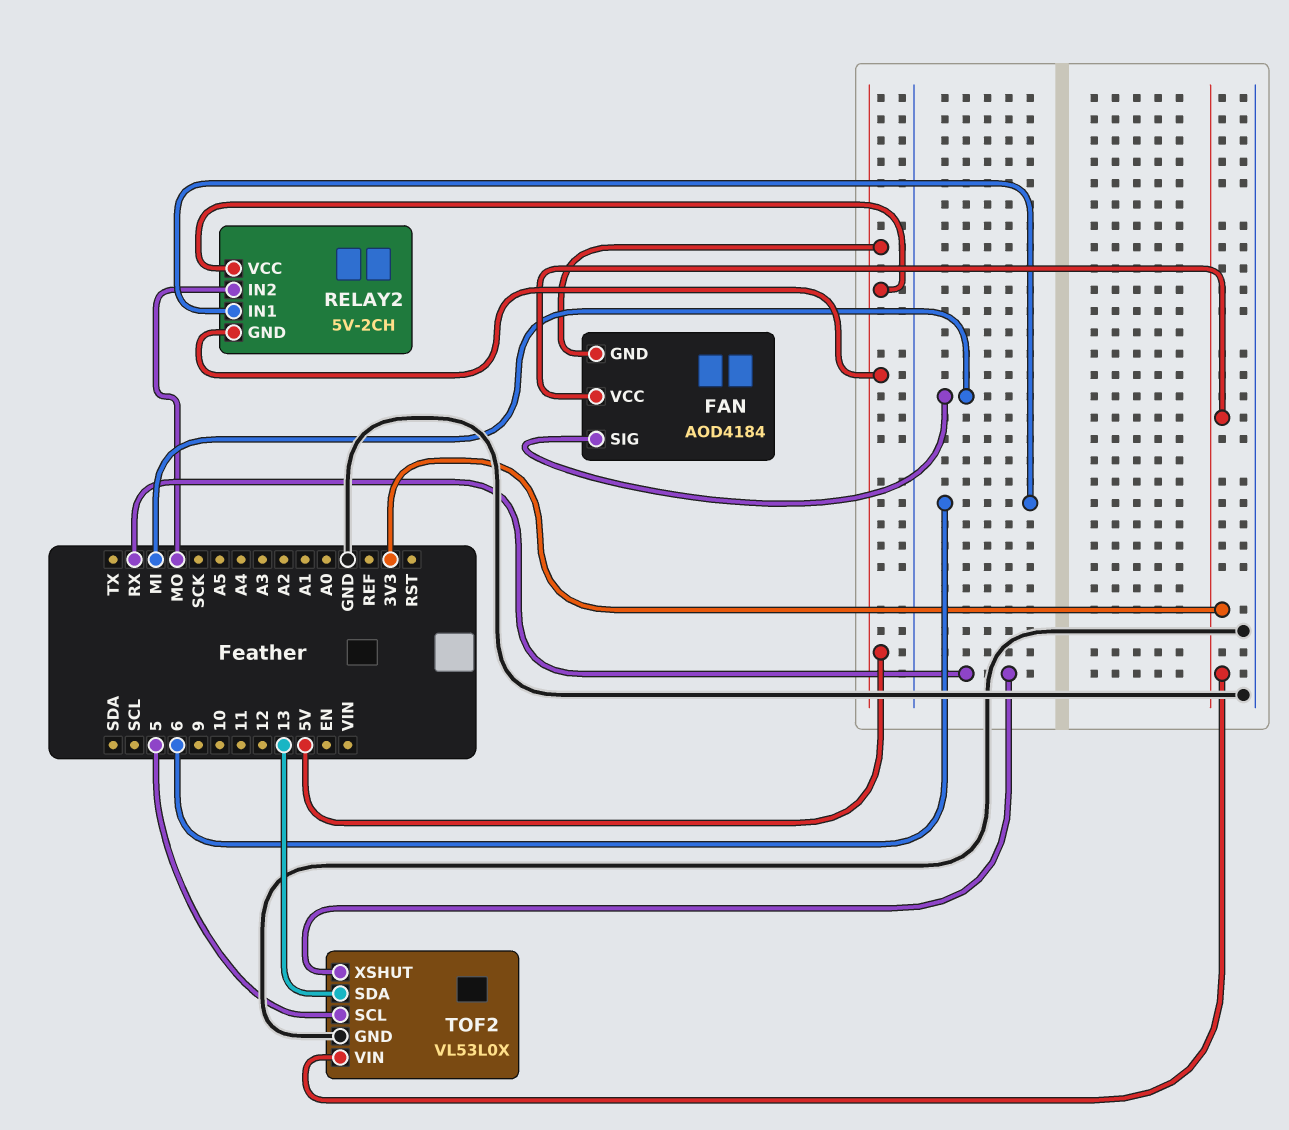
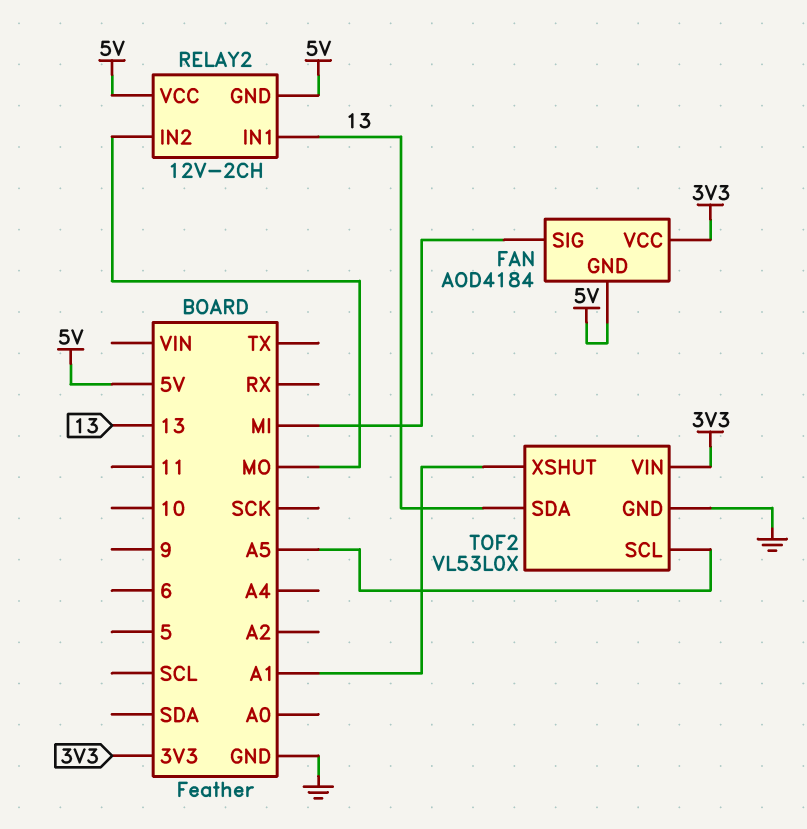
RELAY2: 5V-2CH -> 12V-2CH
RELAY2 pin IN1: 6 -> 13
TOF2 pin SCL: 5 -> A5
TOF2 pin XSHUT: RX -> A1

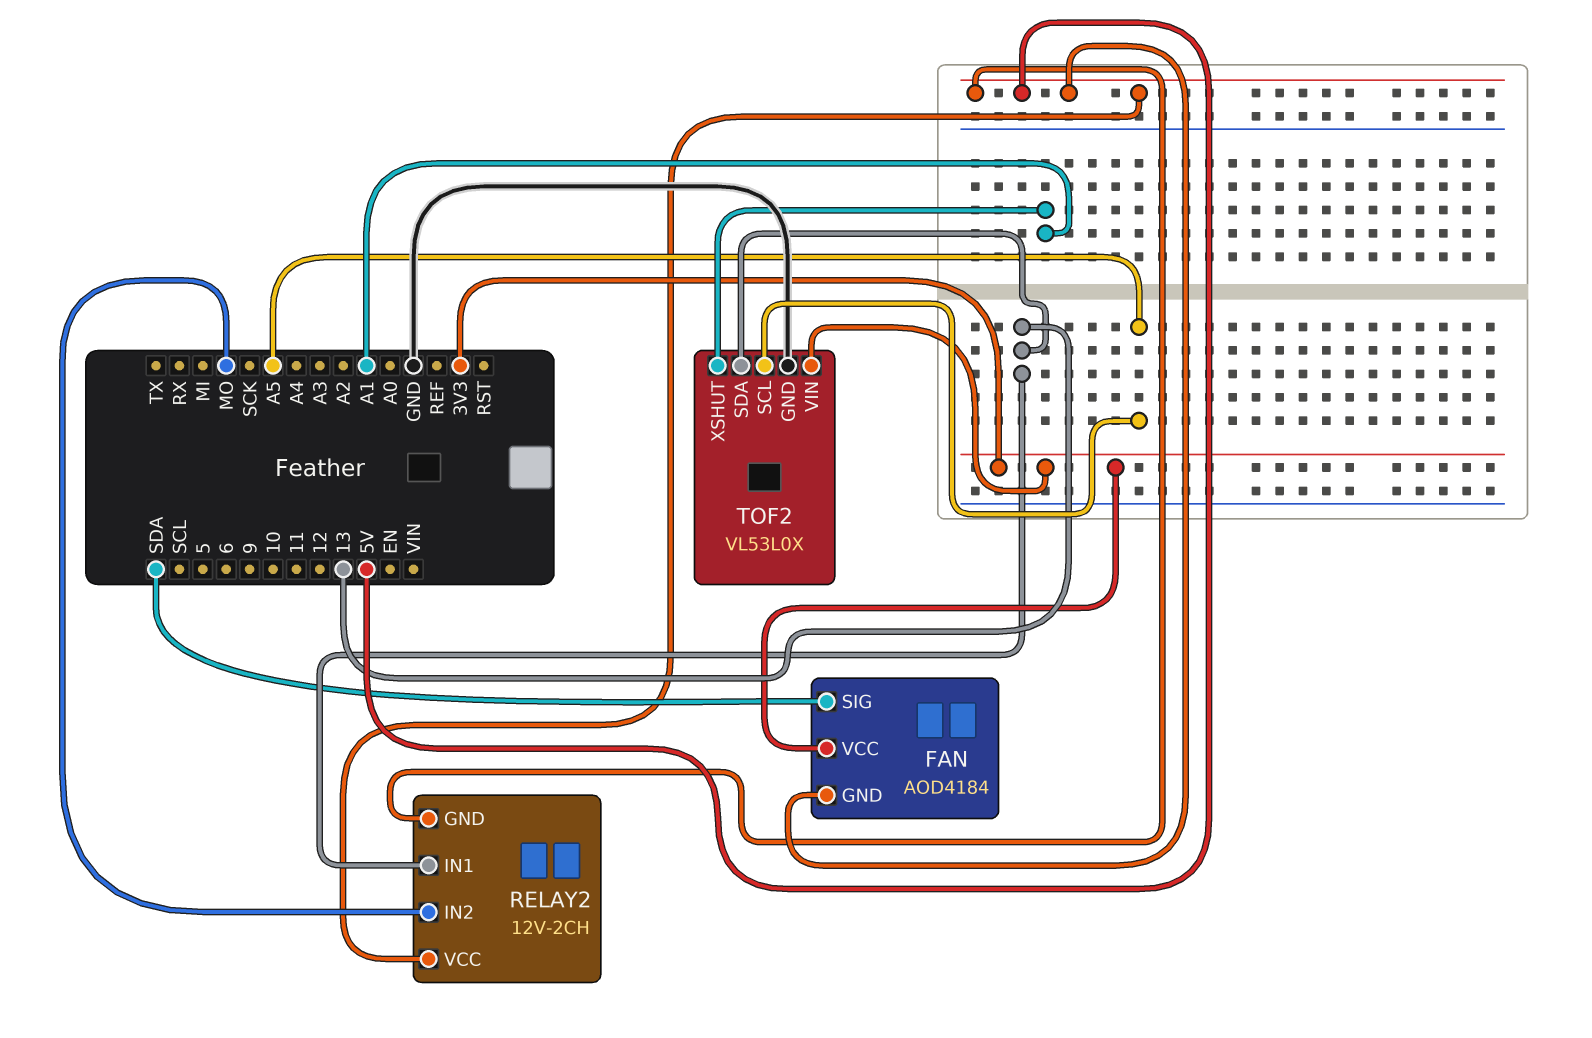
FAN pin SIG: MI -> SDA

